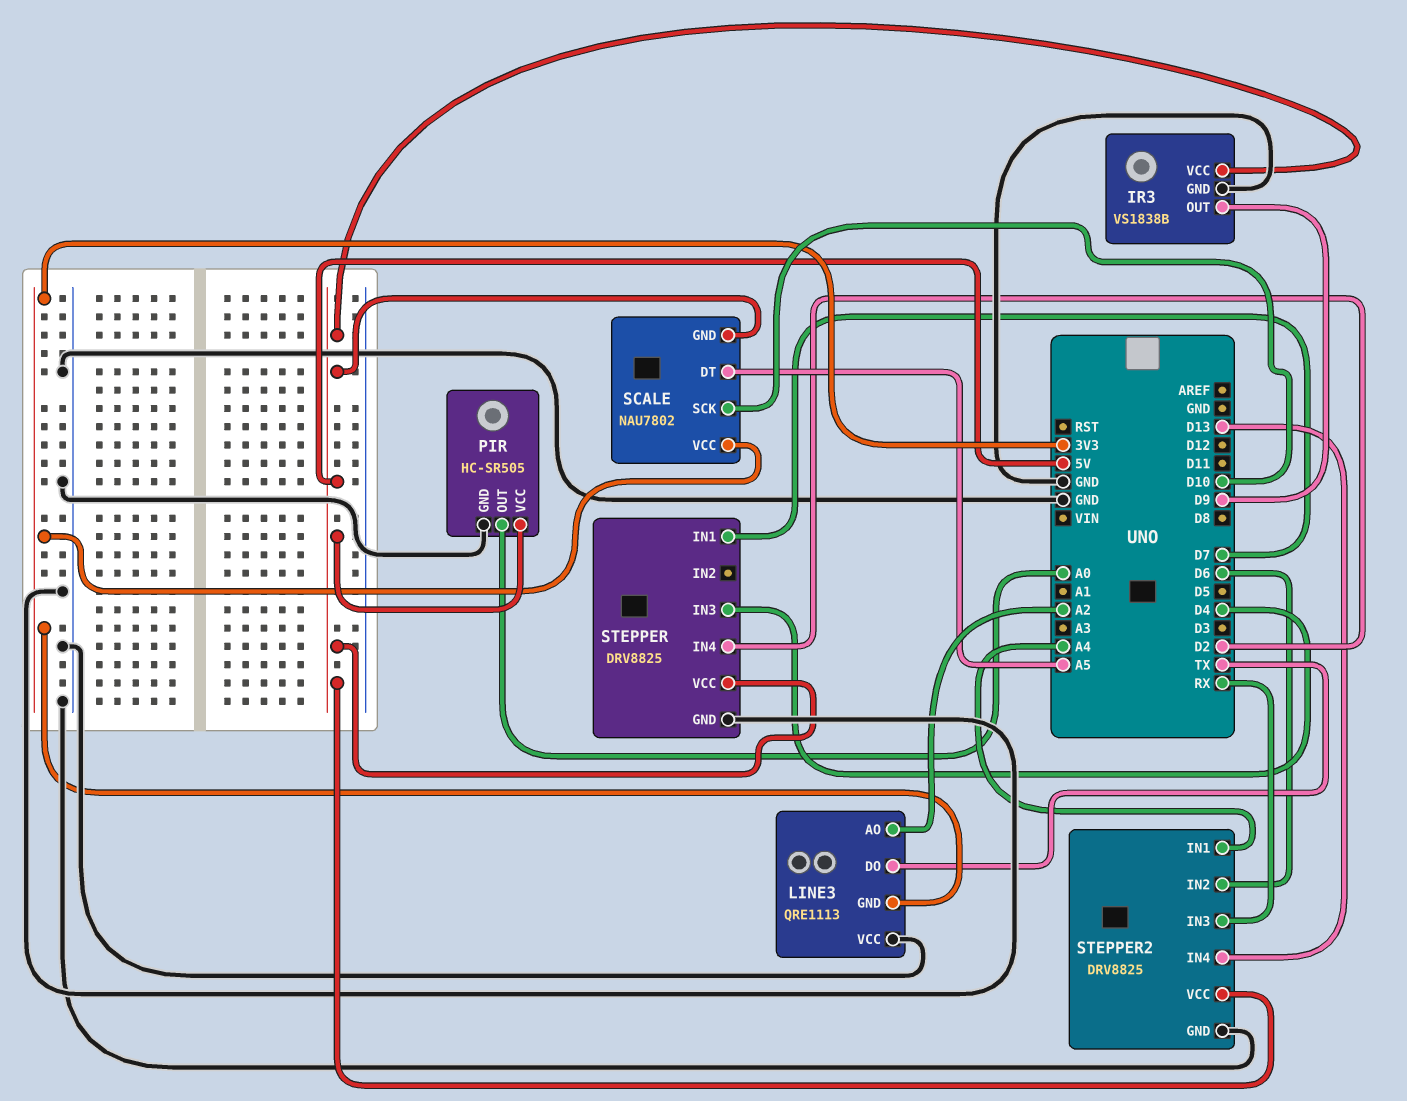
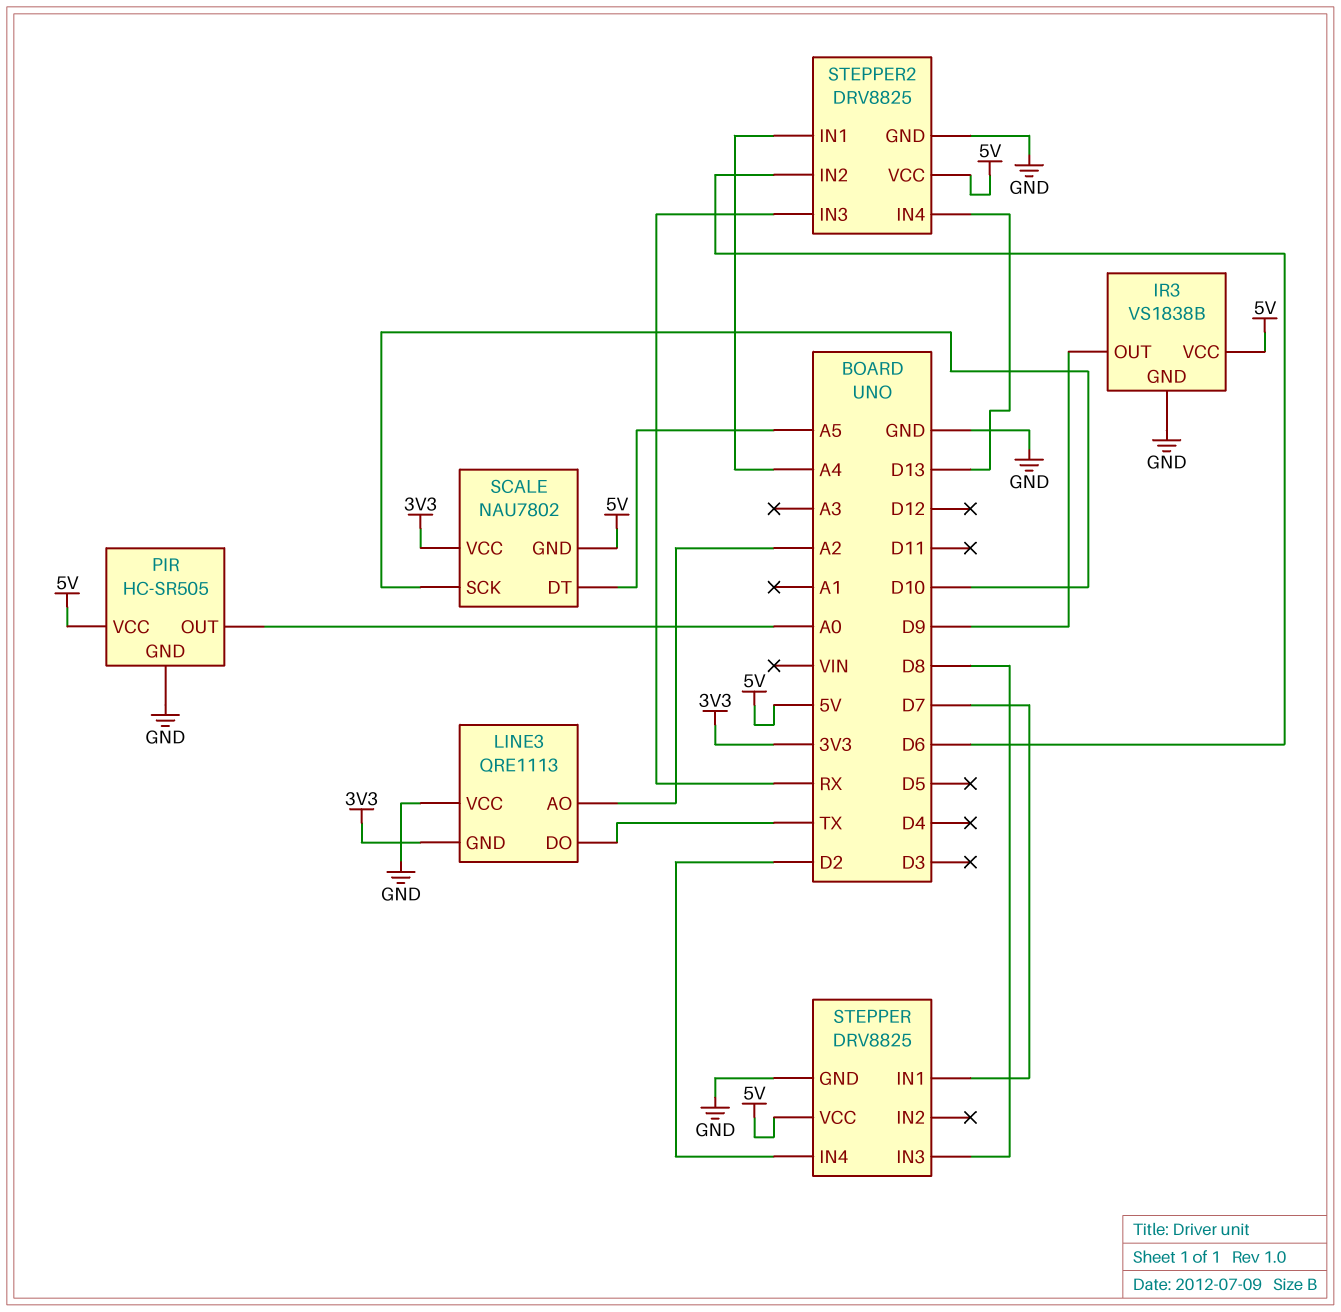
STEPPER pin IN3: D4 -> D8

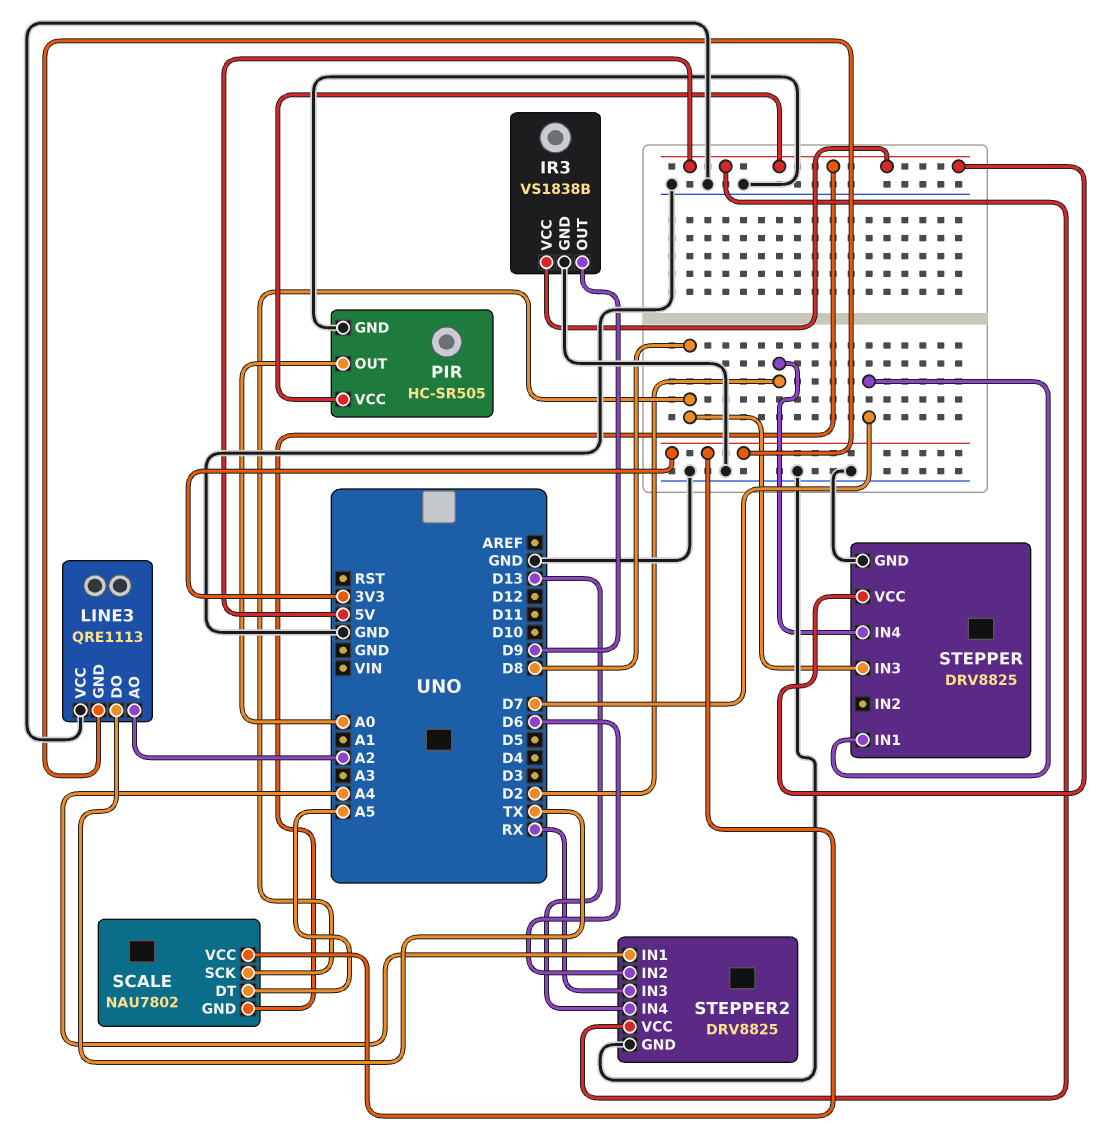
SCALE pin SCK: D10 -> D8

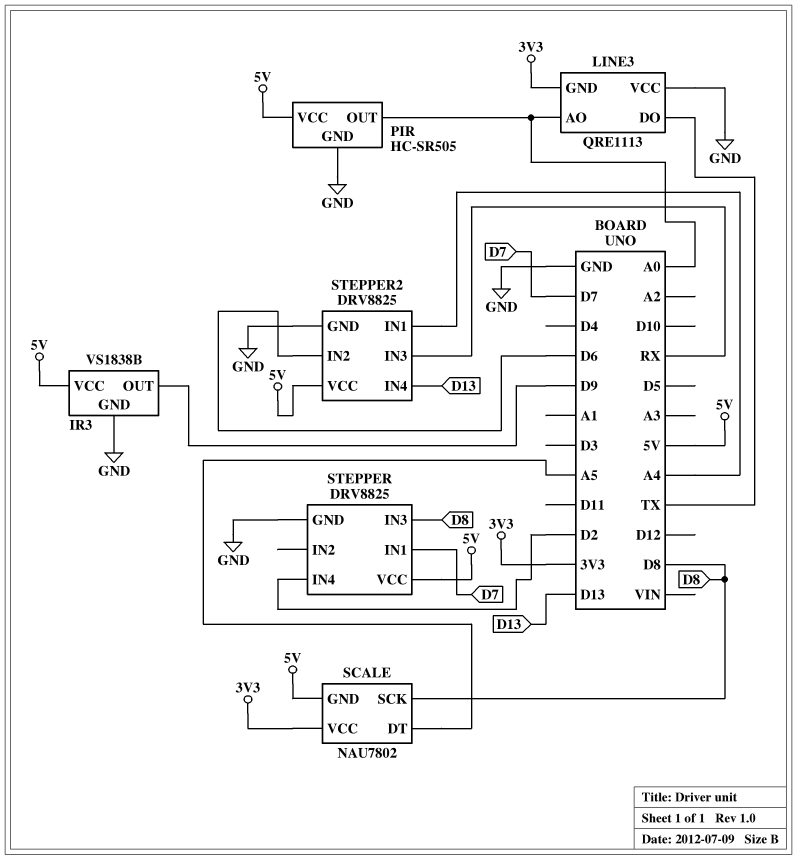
LINE3 pin AO: A2 -> A0

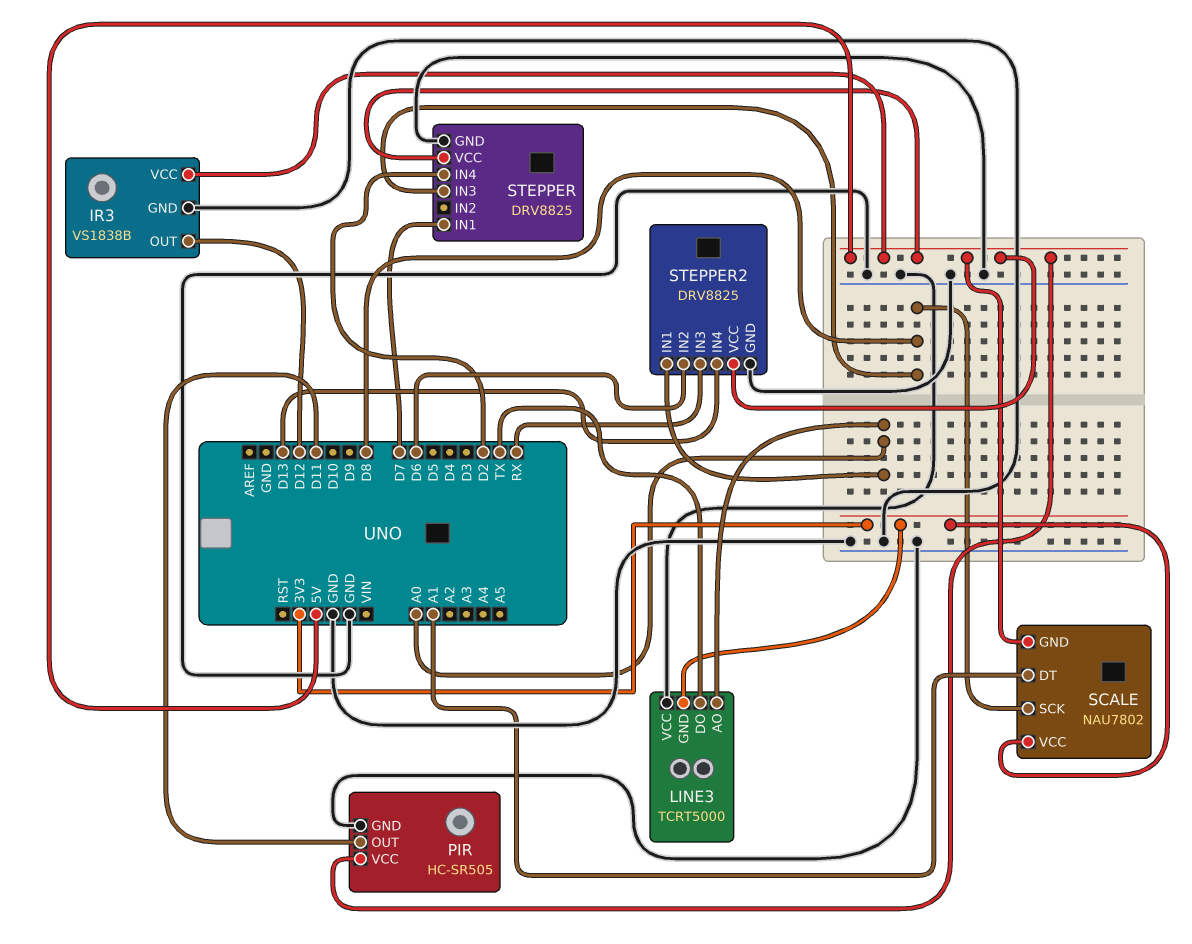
IR3 pin OUT: D9 -> D12
LINE3: QRE1113 -> TCRT5000
PIR pin OUT: A0 -> D11
SCALE pin DT: A5 -> A1
STEPPER2 pin IN1: A4 -> A0

